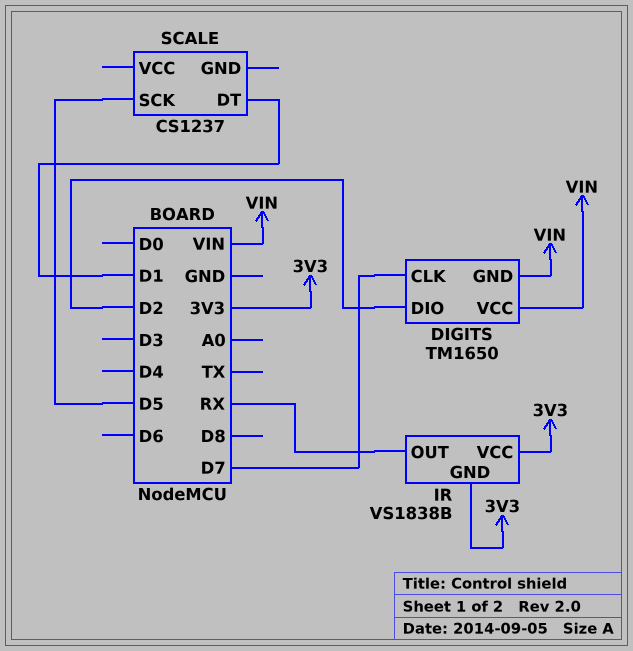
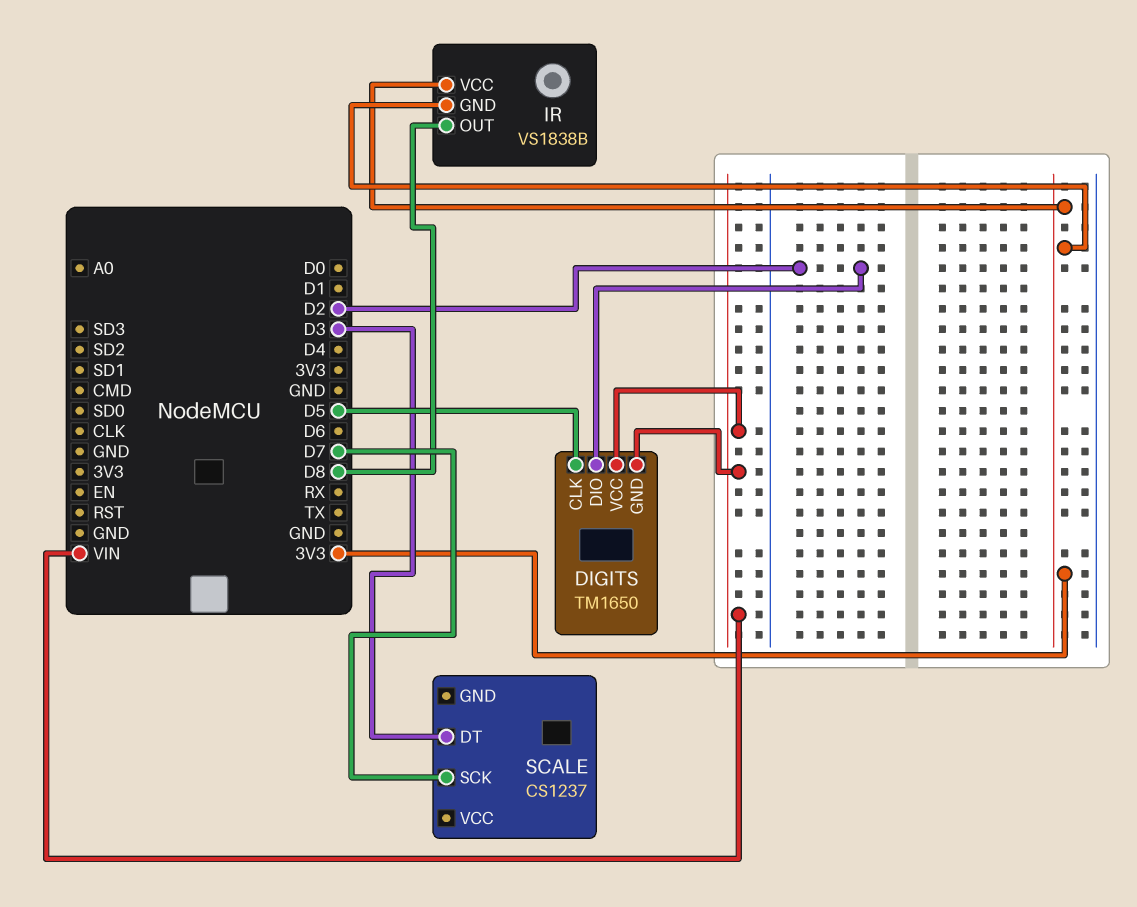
DIGITS pin CLK: D7 -> D5
IR pin OUT: RX -> D8
SCALE pin DT: D1 -> D3
SCALE pin SCK: D5 -> D7

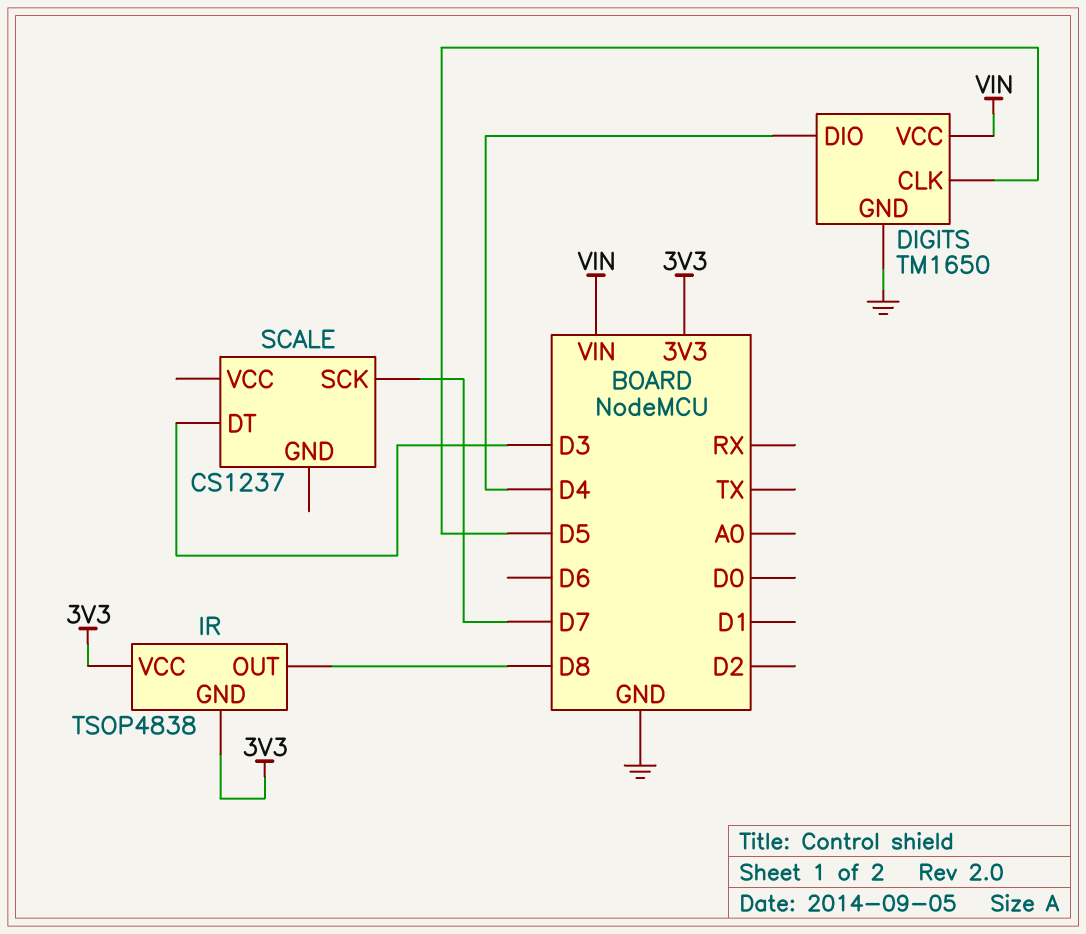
DIGITS pin DIO: D2 -> D4
DIGITS pin GND: VIN -> GND
IR: VS1838B -> TSOP4838

